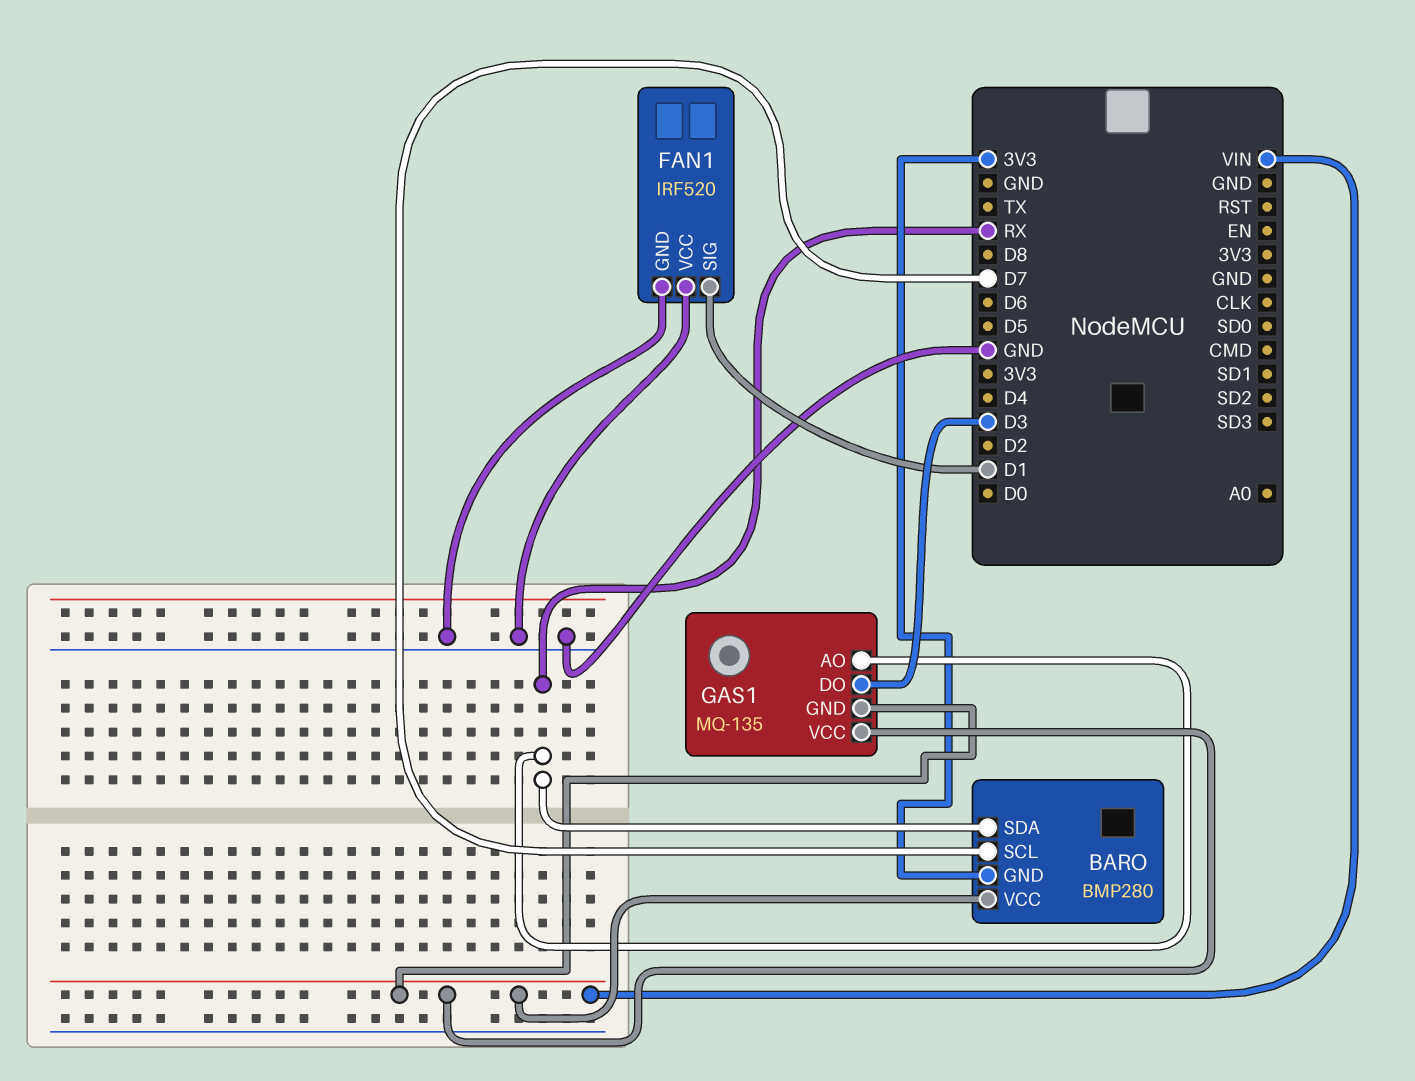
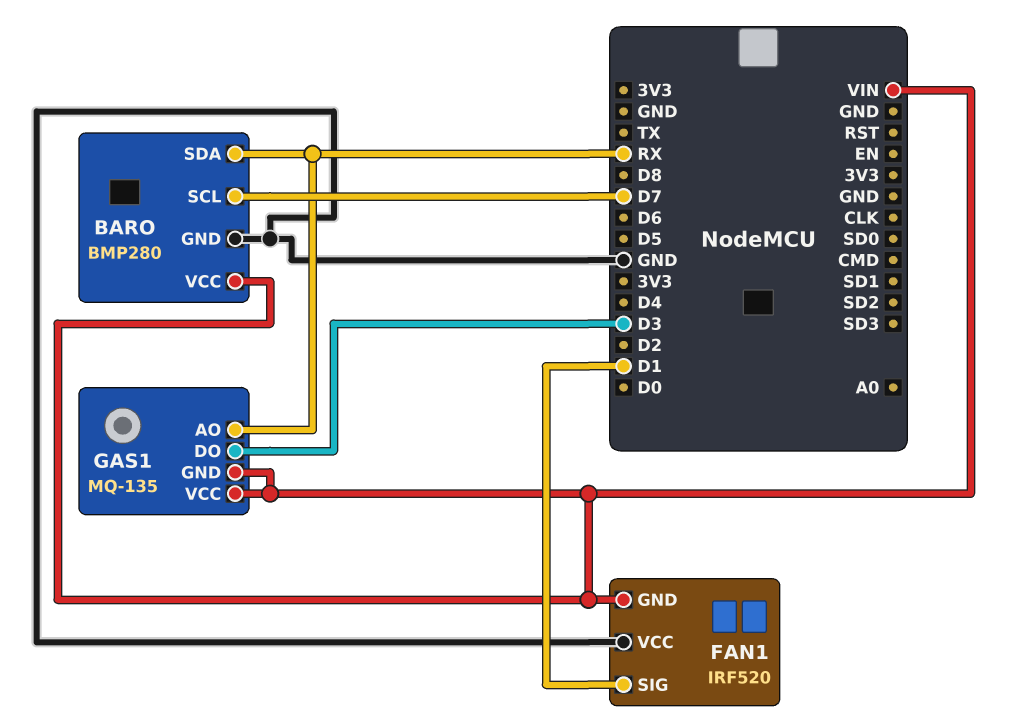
BARO pin GND: 3V3 -> GND
FAN1 pin GND: GND -> VIN

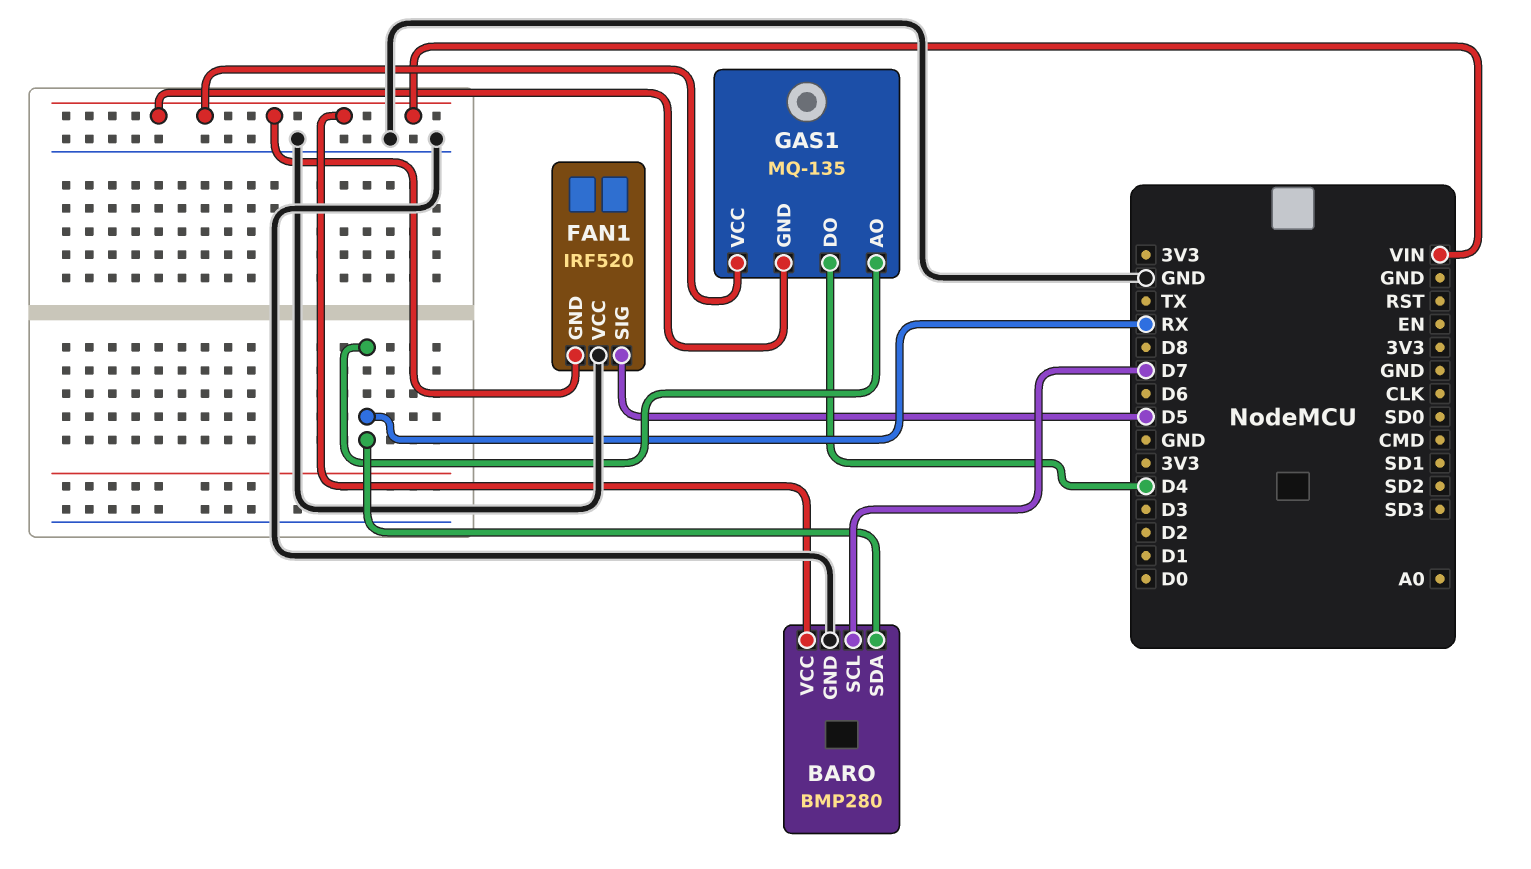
FAN1 pin SIG: D1 -> D5
GAS1 pin DO: D3 -> D4

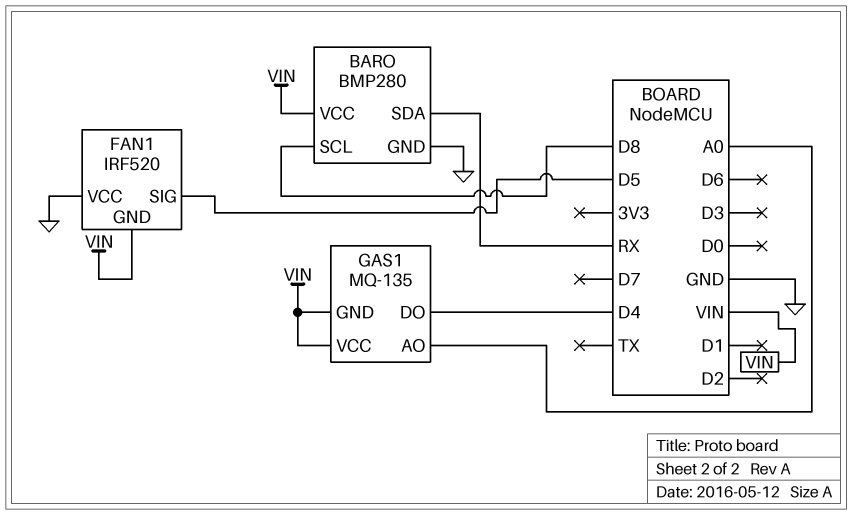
BARO pin SCL: D7 -> D8
GAS1 pin AO: RX -> A0

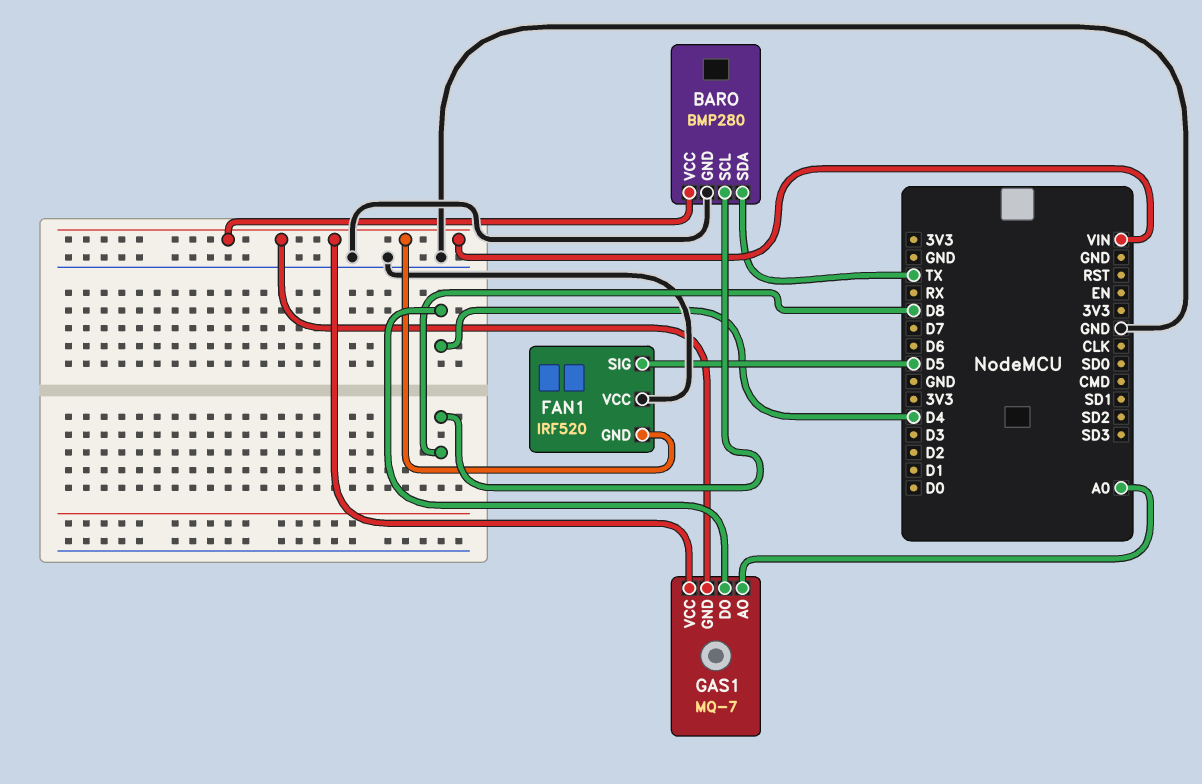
BARO pin SDA: RX -> TX
GAS1: MQ-135 -> MQ-7

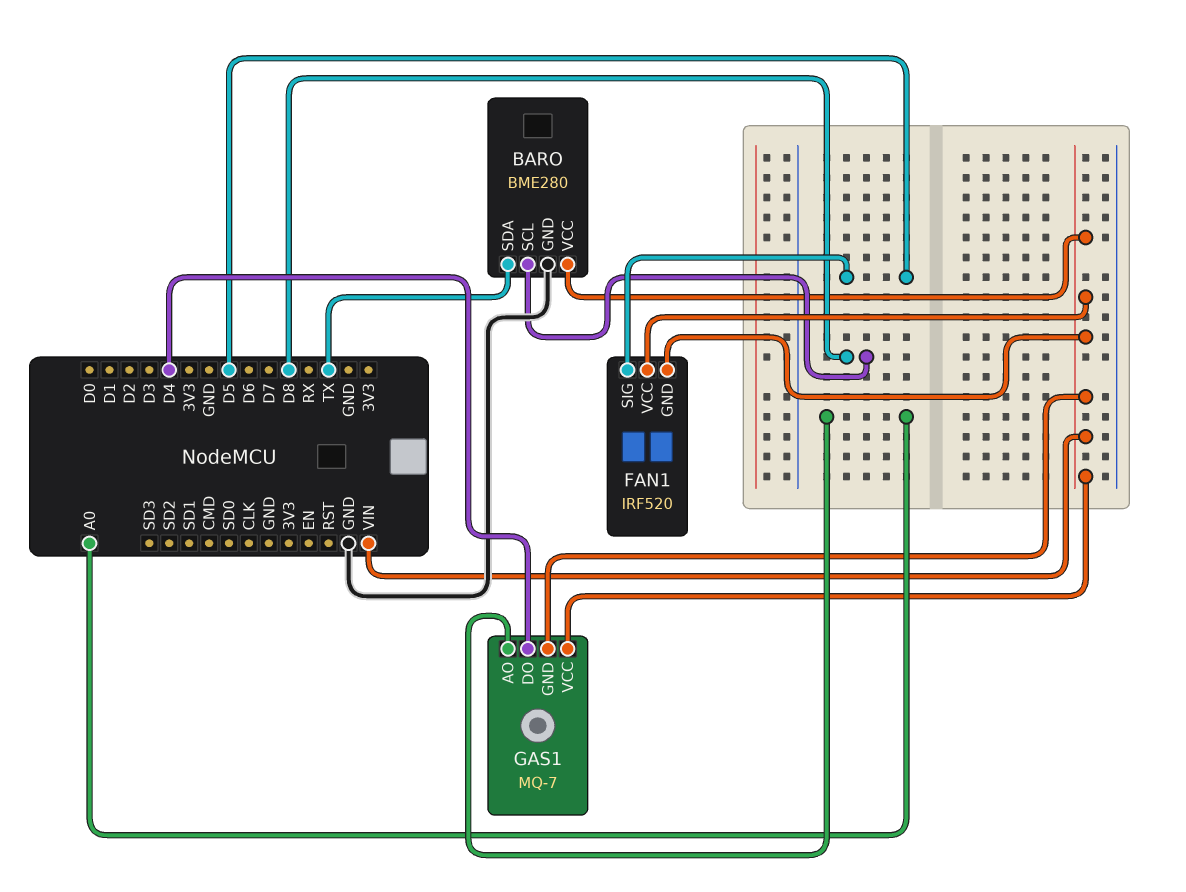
BARO: BMP280 -> BME280
FAN1 pin VCC: GND -> VIN

